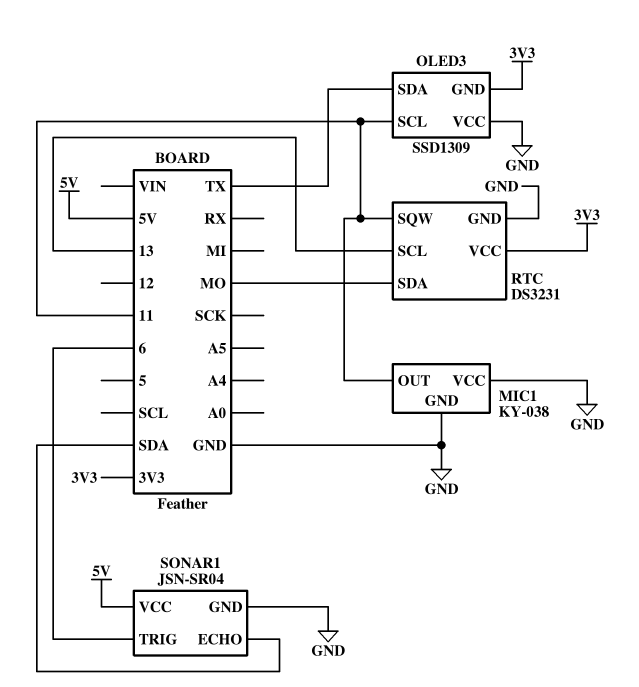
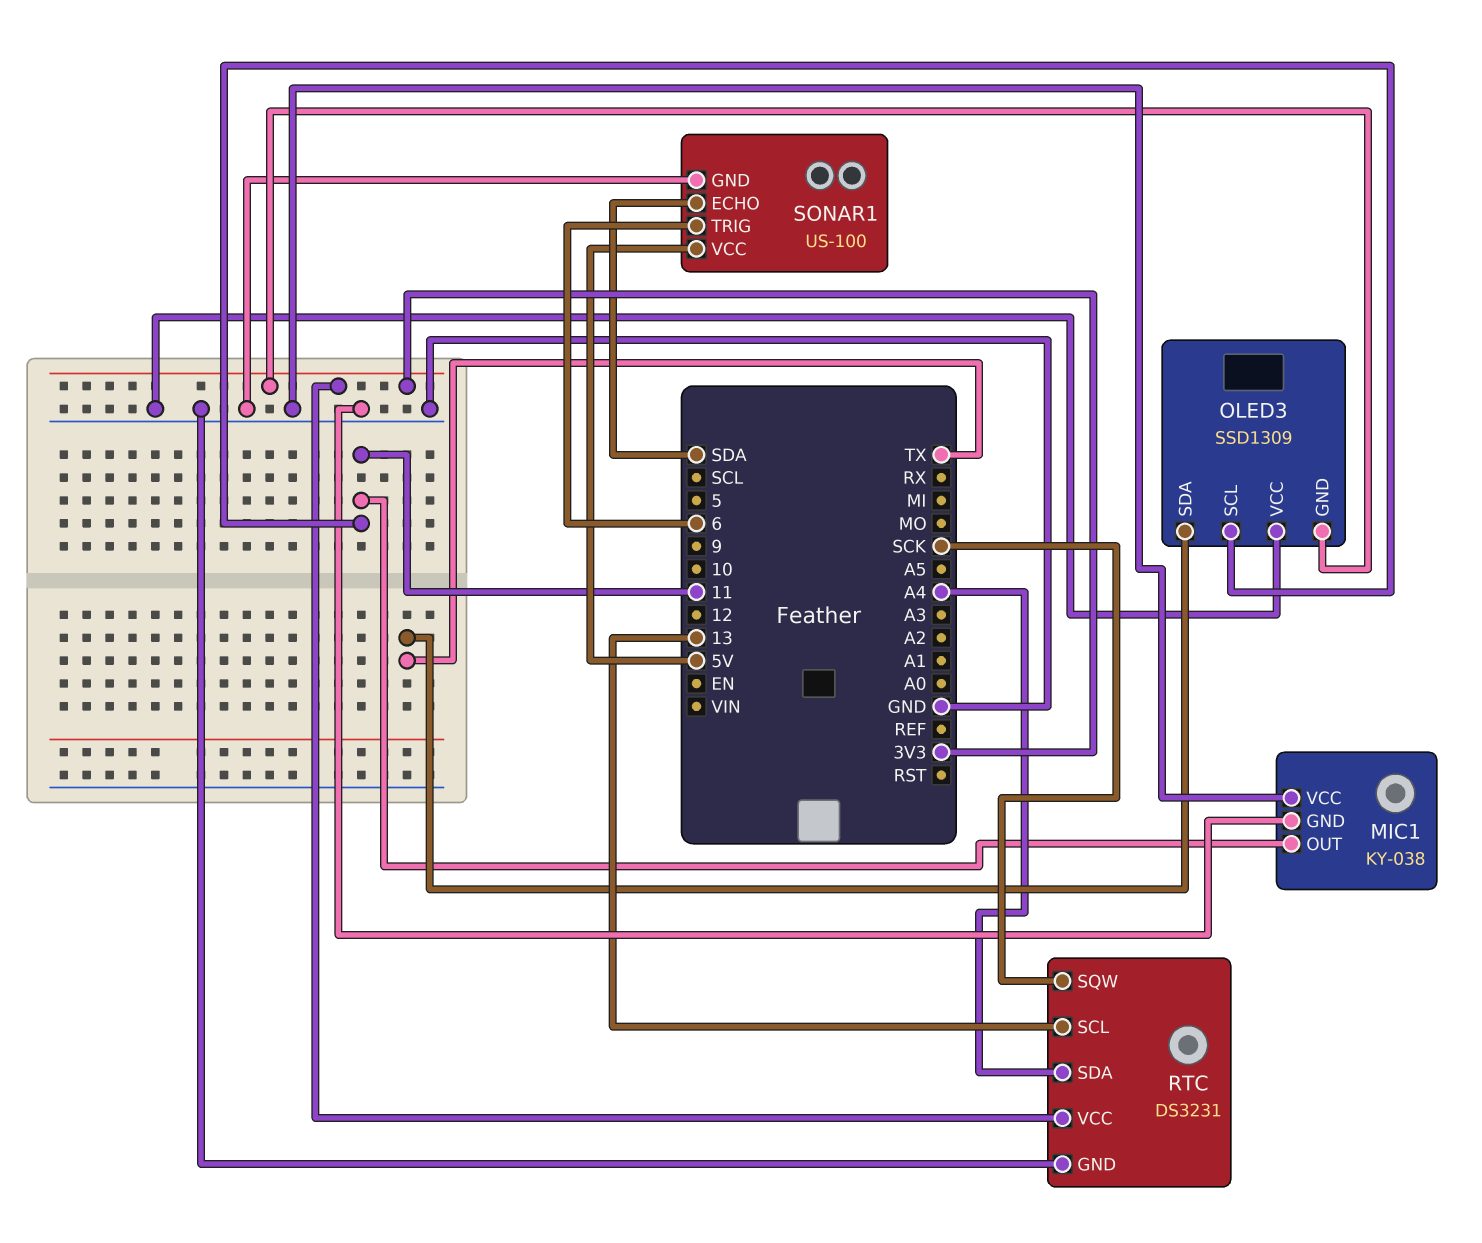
RTC pin SDA: MO -> A4
RTC pin SQW: 11 -> SCK
SONAR1: JSN-SR04 -> US-100

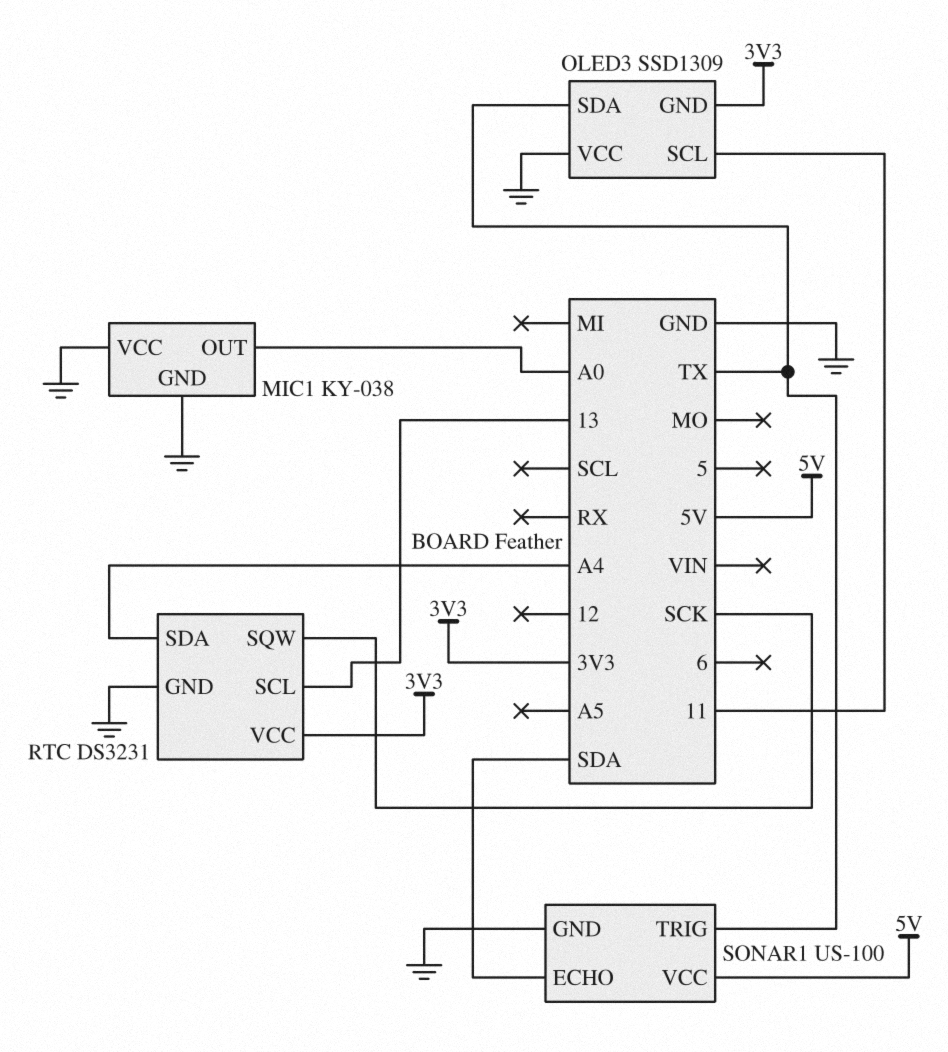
MIC1 pin OUT: 11 -> A0
SONAR1 pin TRIG: 6 -> TX

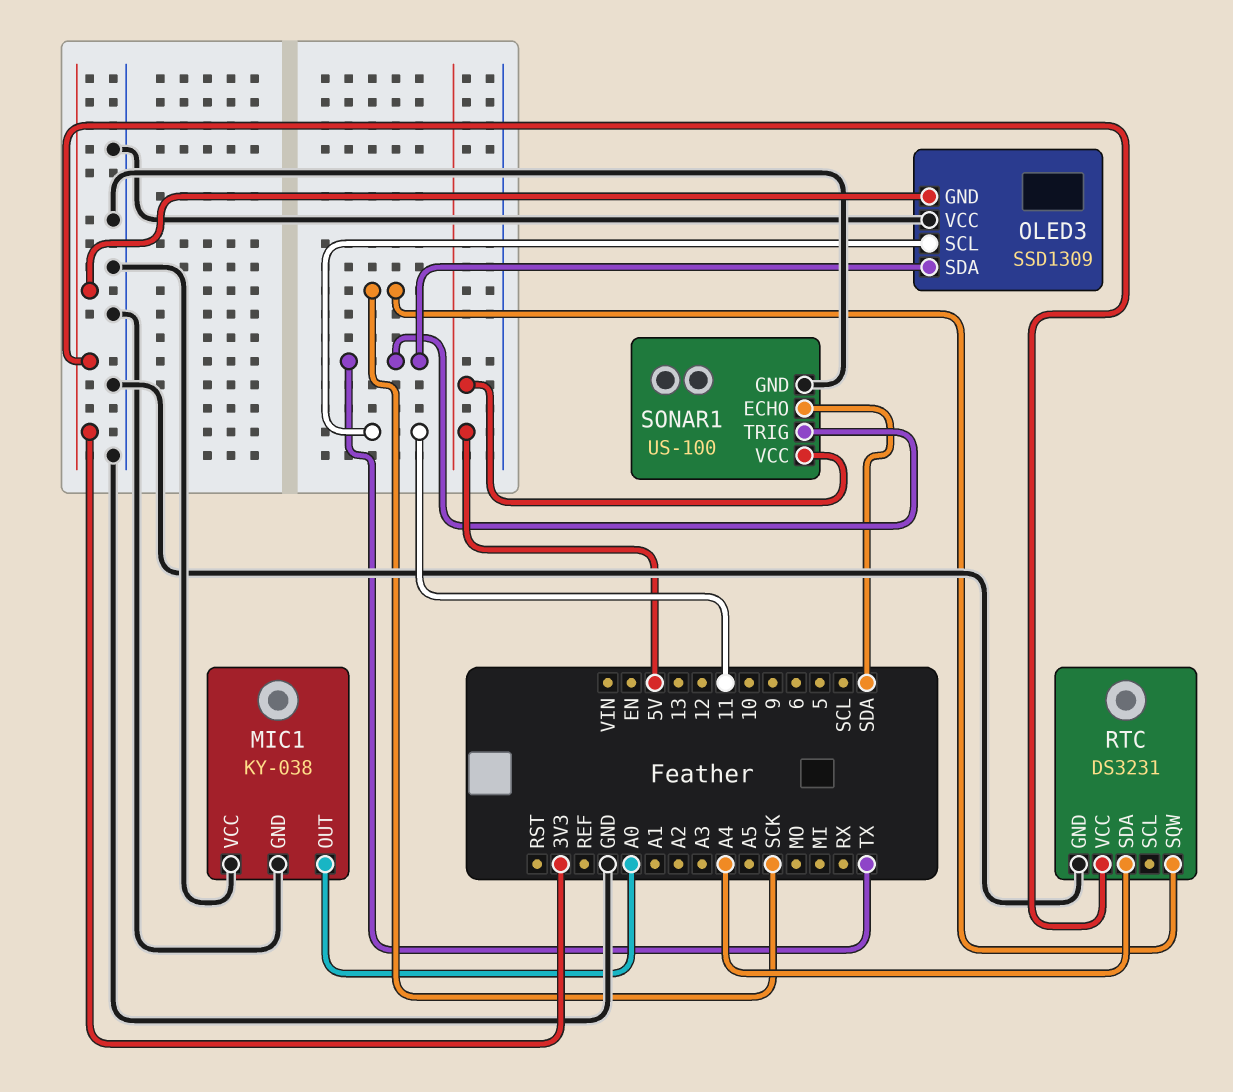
RTC pin SCL: 13 -> none

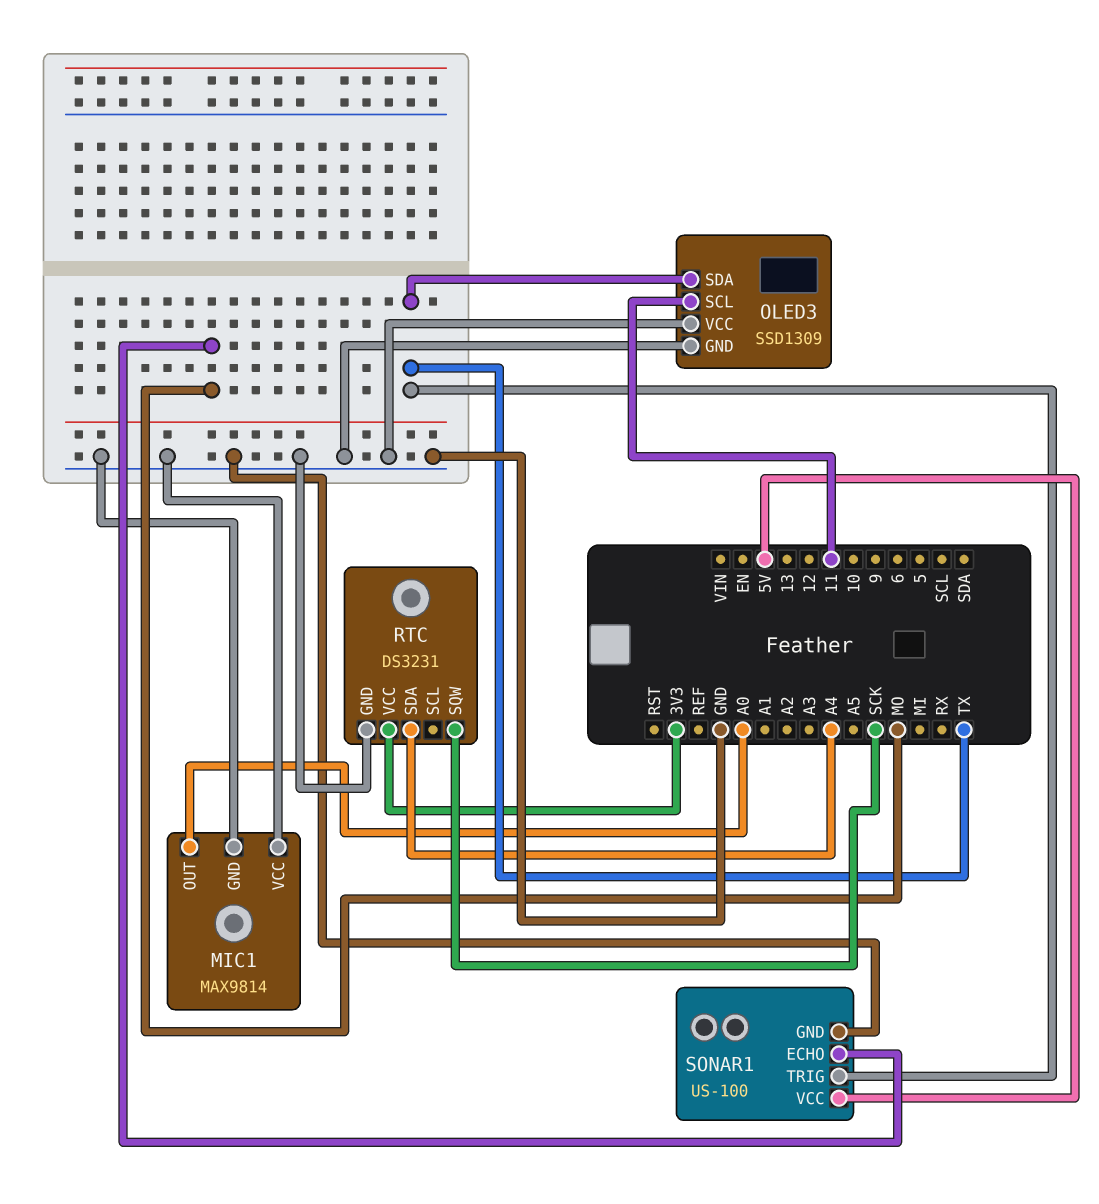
MIC1: KY-038 -> MAX9814
OLED3 pin GND: 3V3 -> GND
SONAR1 pin ECHO: SDA -> MO

